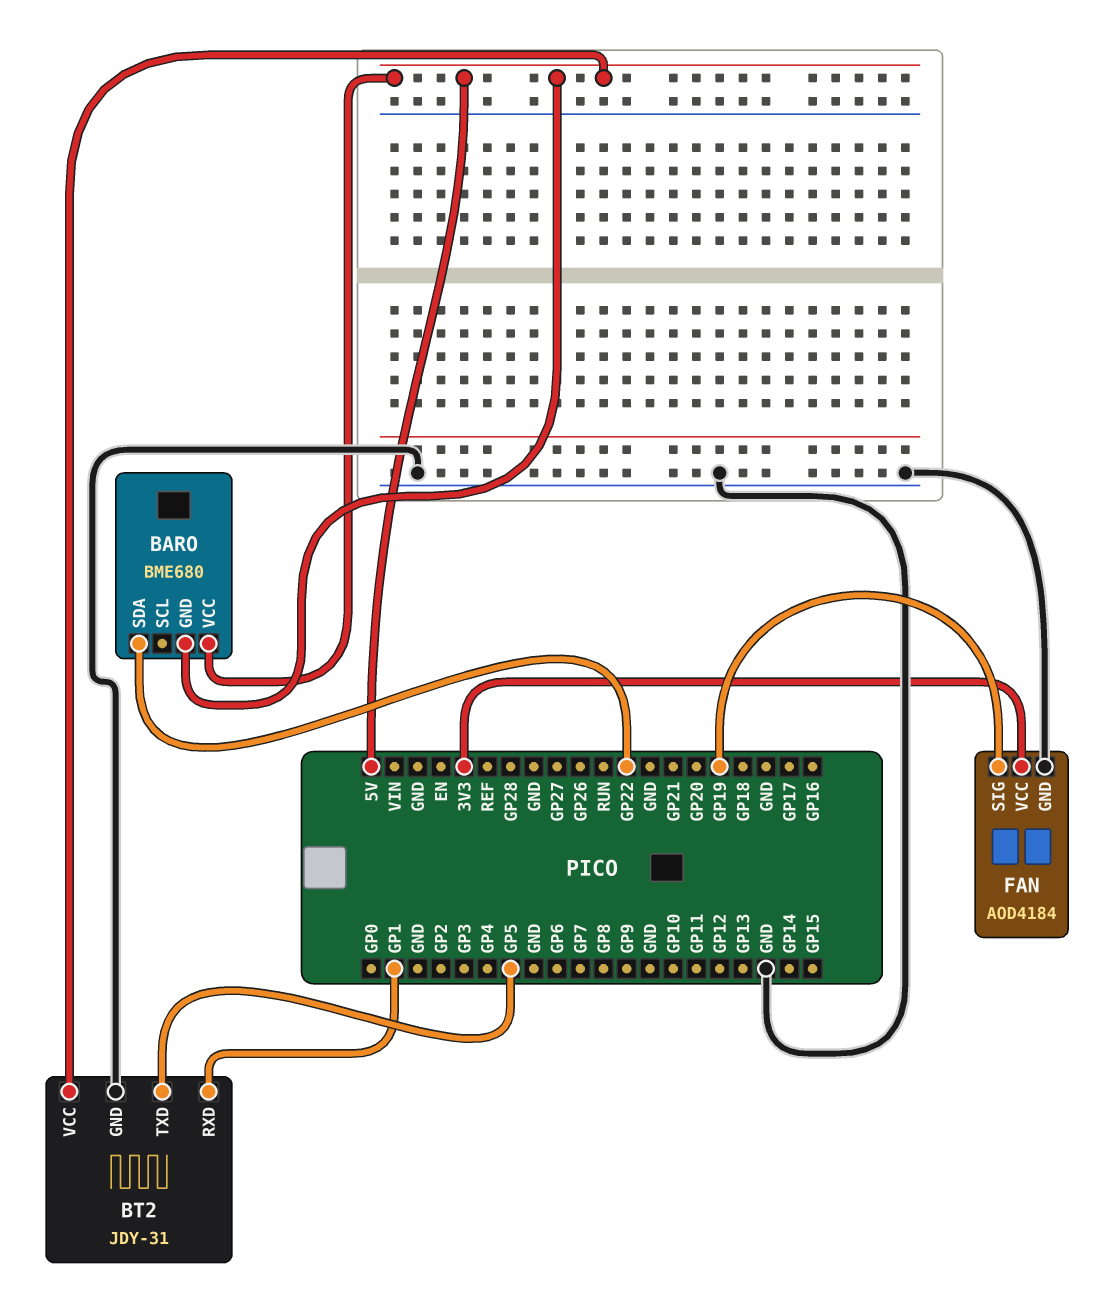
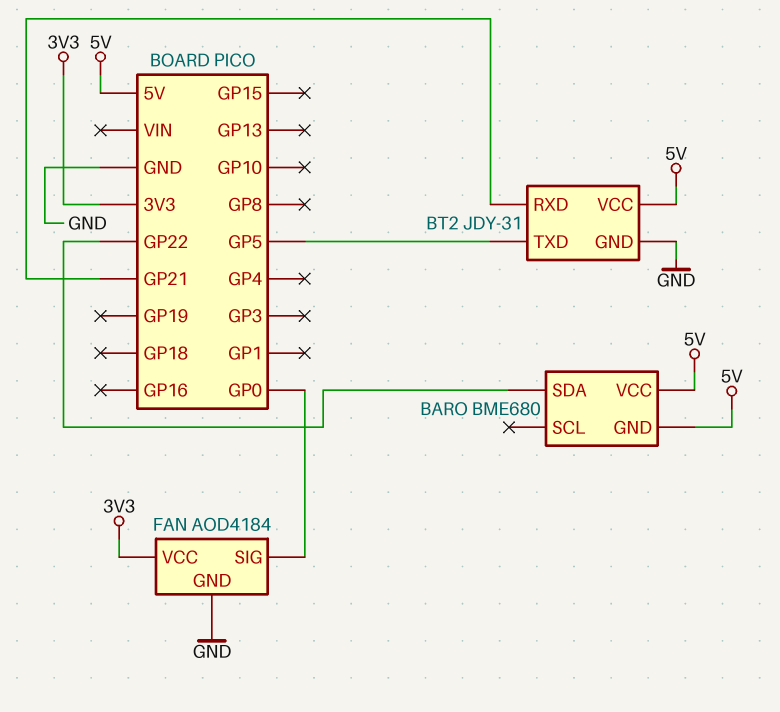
BT2 pin RXD: GP1 -> GP21
FAN pin SIG: GP19 -> GP0

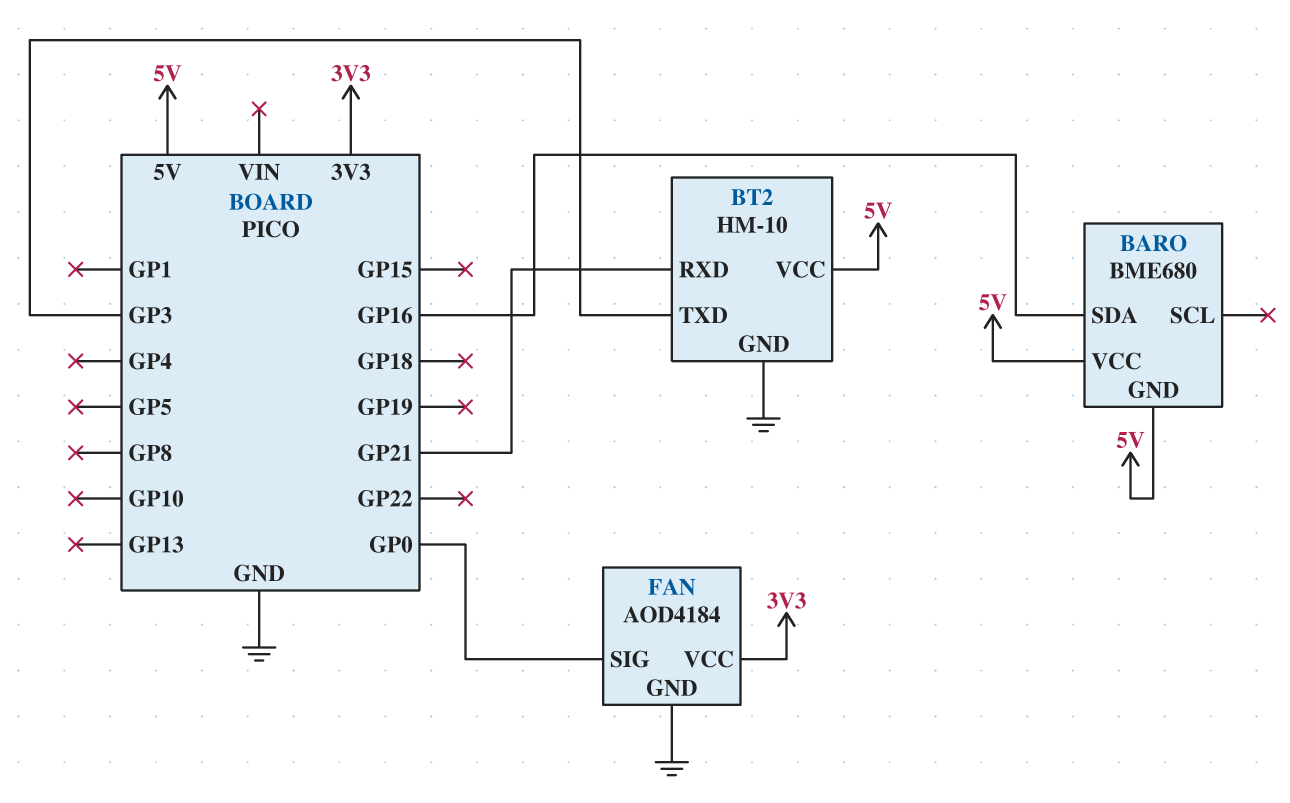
BARO pin SDA: GP22 -> GP16
BT2: JDY-31 -> HM-10
BT2 pin TXD: GP5 -> GP3

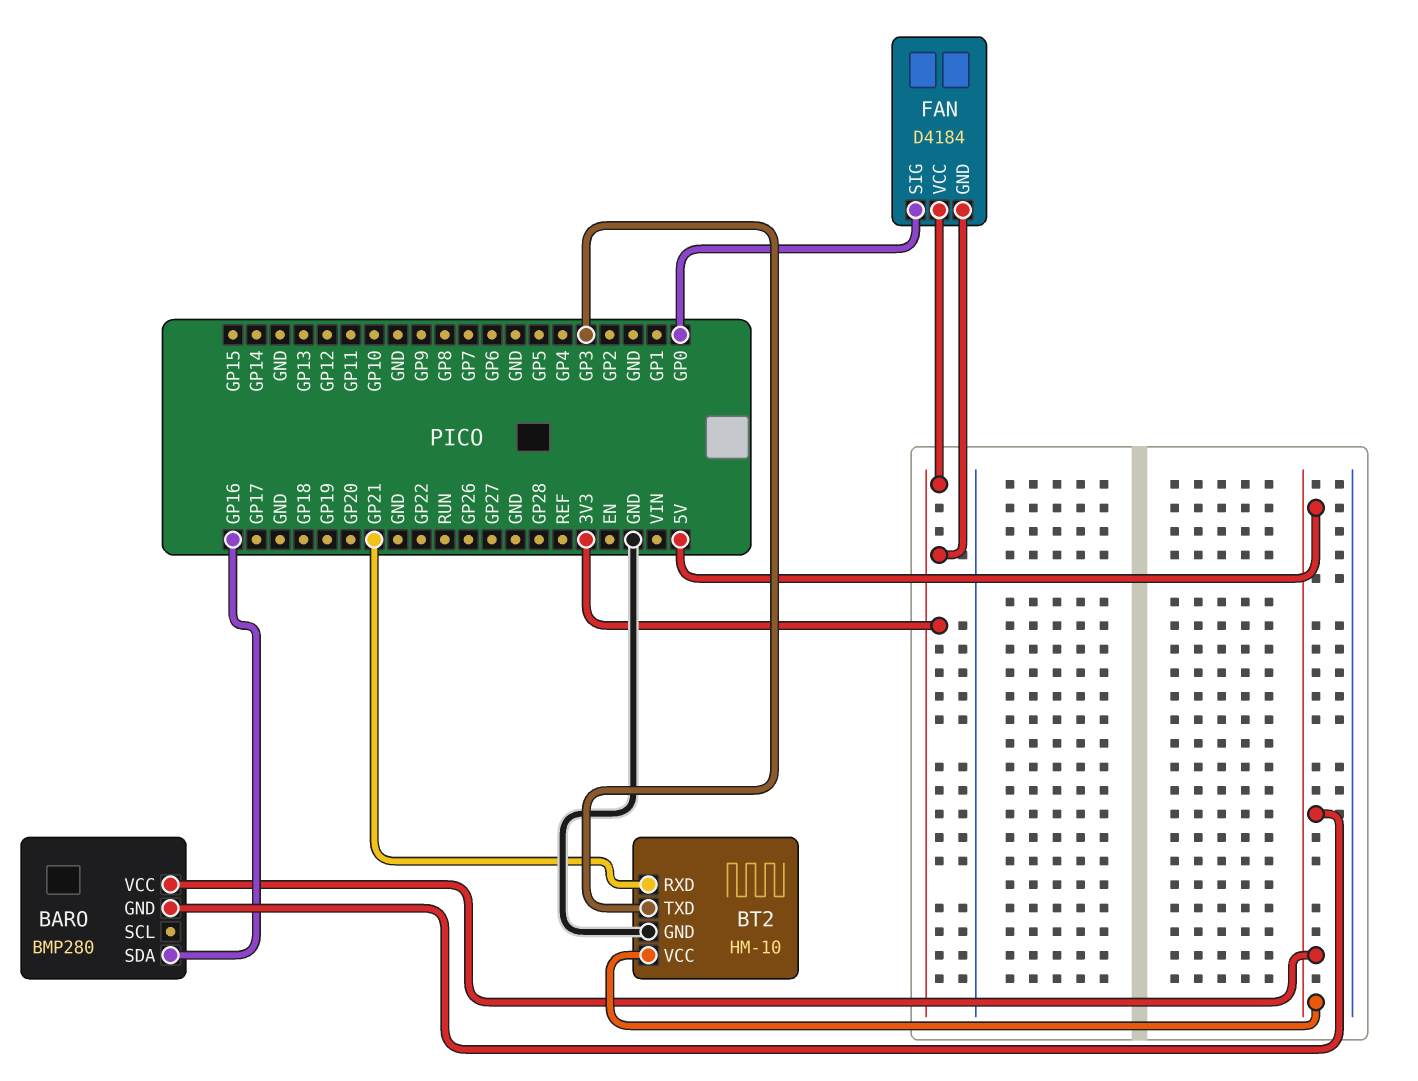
BARO: BME680 -> BMP280
FAN: AOD4184 -> D4184
FAN pin GND: GND -> 3V3

